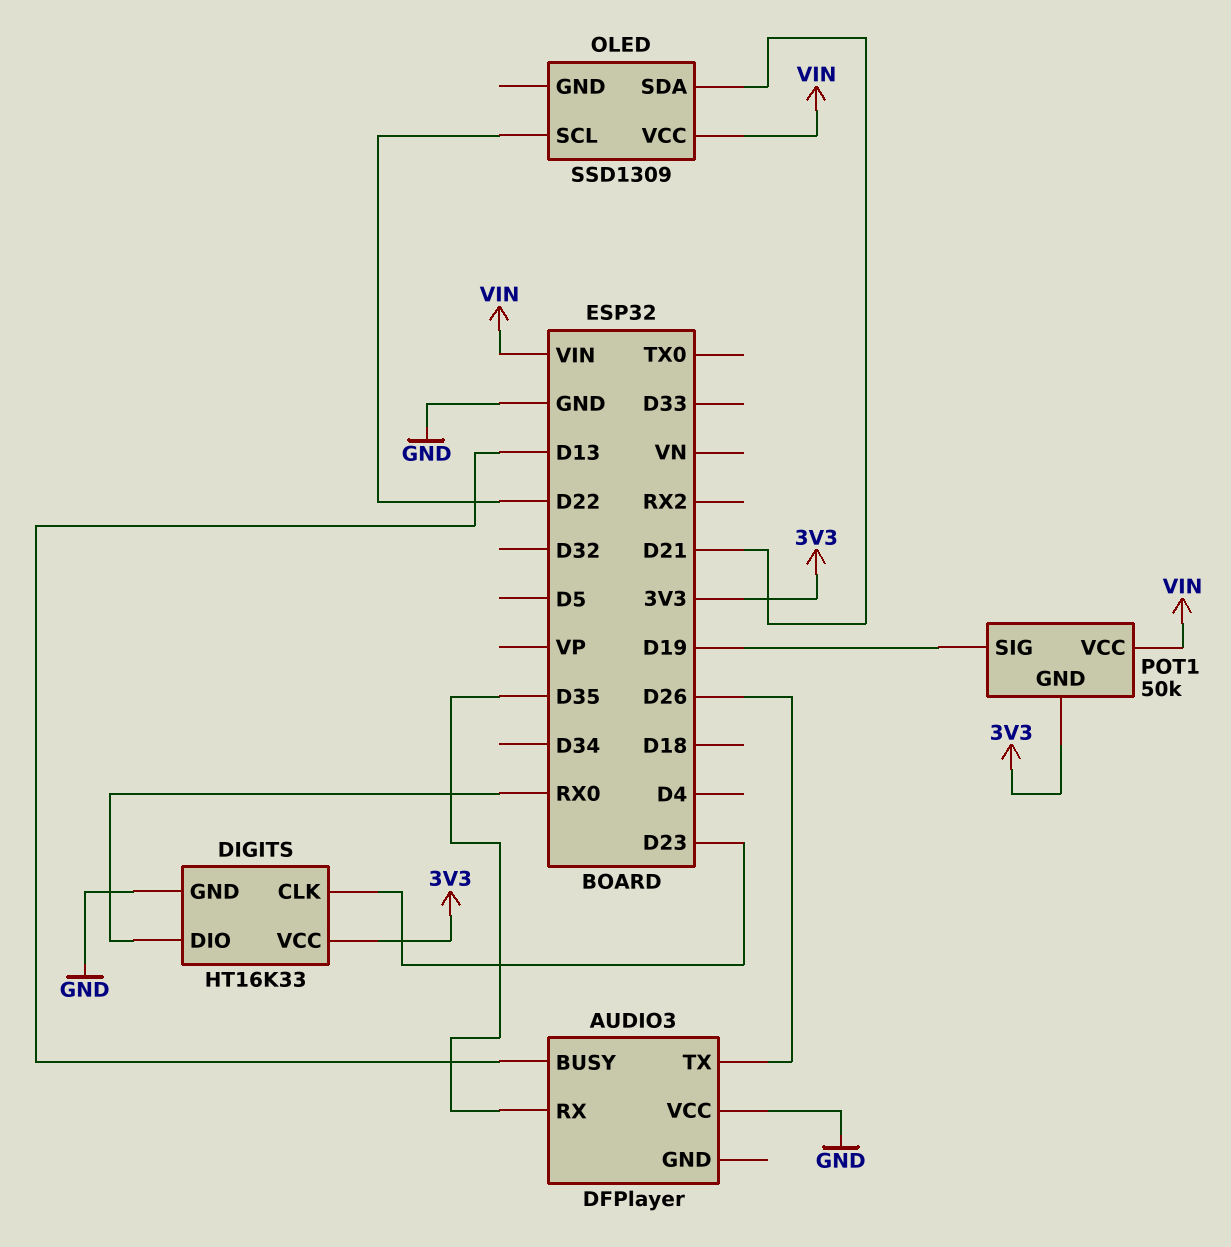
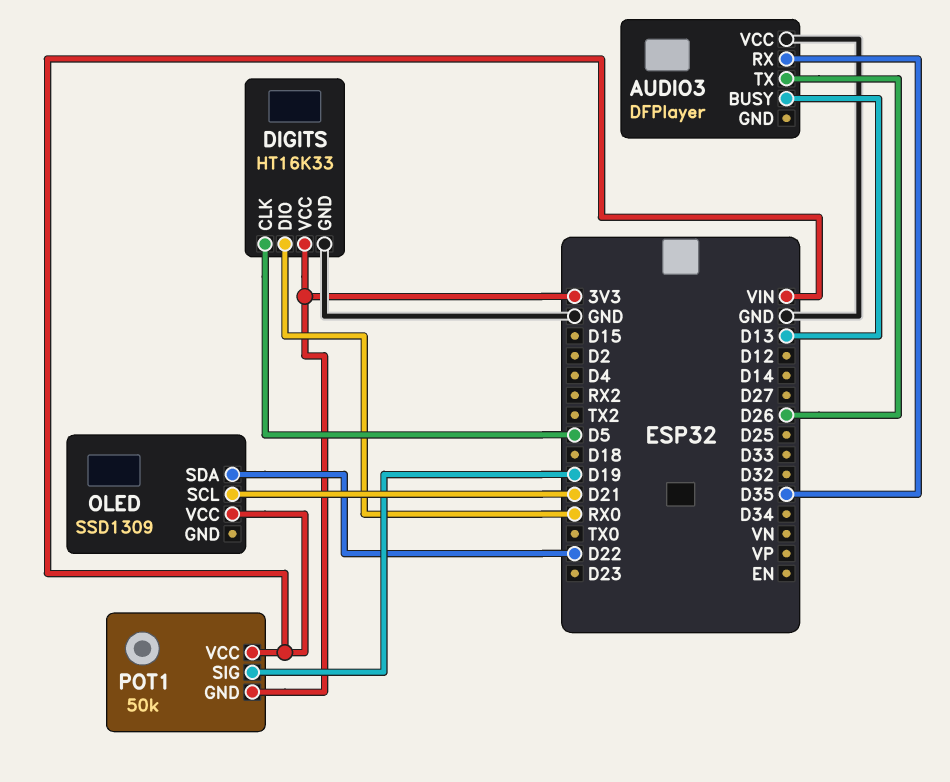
DIGITS pin CLK: D23 -> D5
OLED pin SCL: D22 -> D21
OLED pin SDA: D21 -> D22

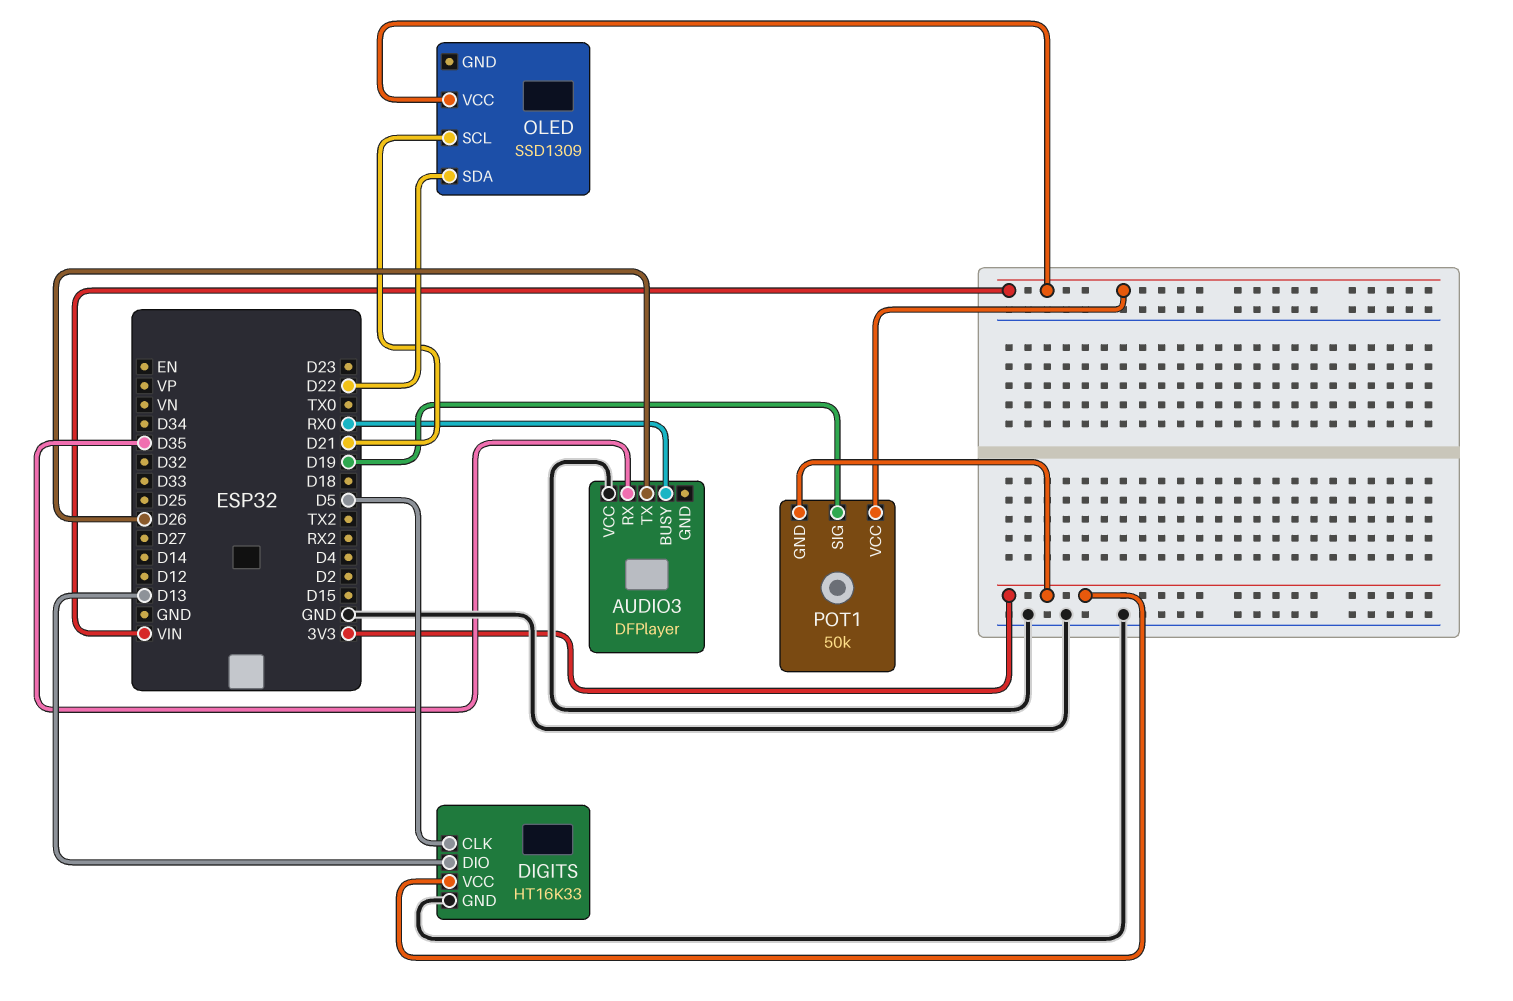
AUDIO3 pin BUSY: D13 -> RX0
DIGITS pin DIO: RX0 -> D13

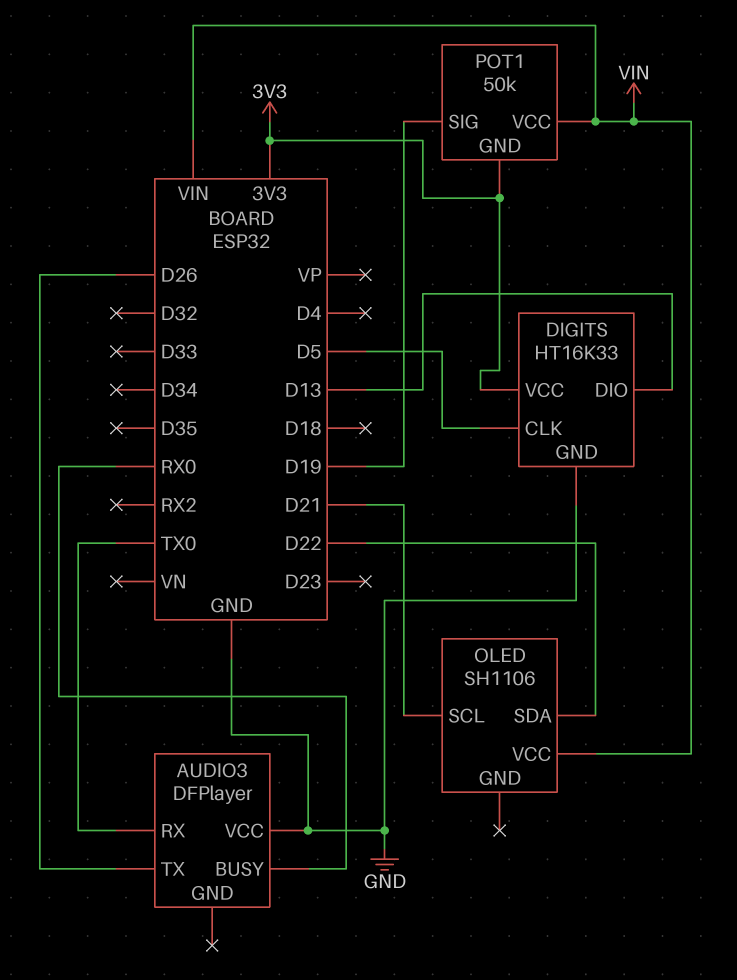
AUDIO3 pin RX: D35 -> TX0
OLED: SSD1309 -> SH1106

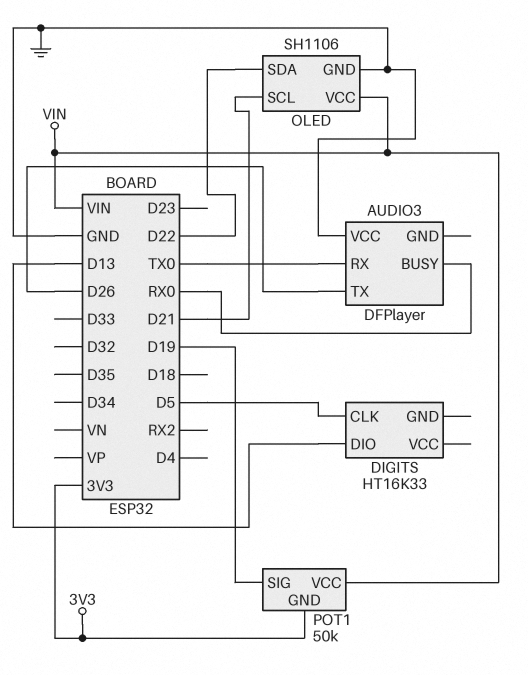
DIGITS pin GND: GND -> none
DIGITS pin VCC: 3V3 -> none
OLED pin GND: none -> GND

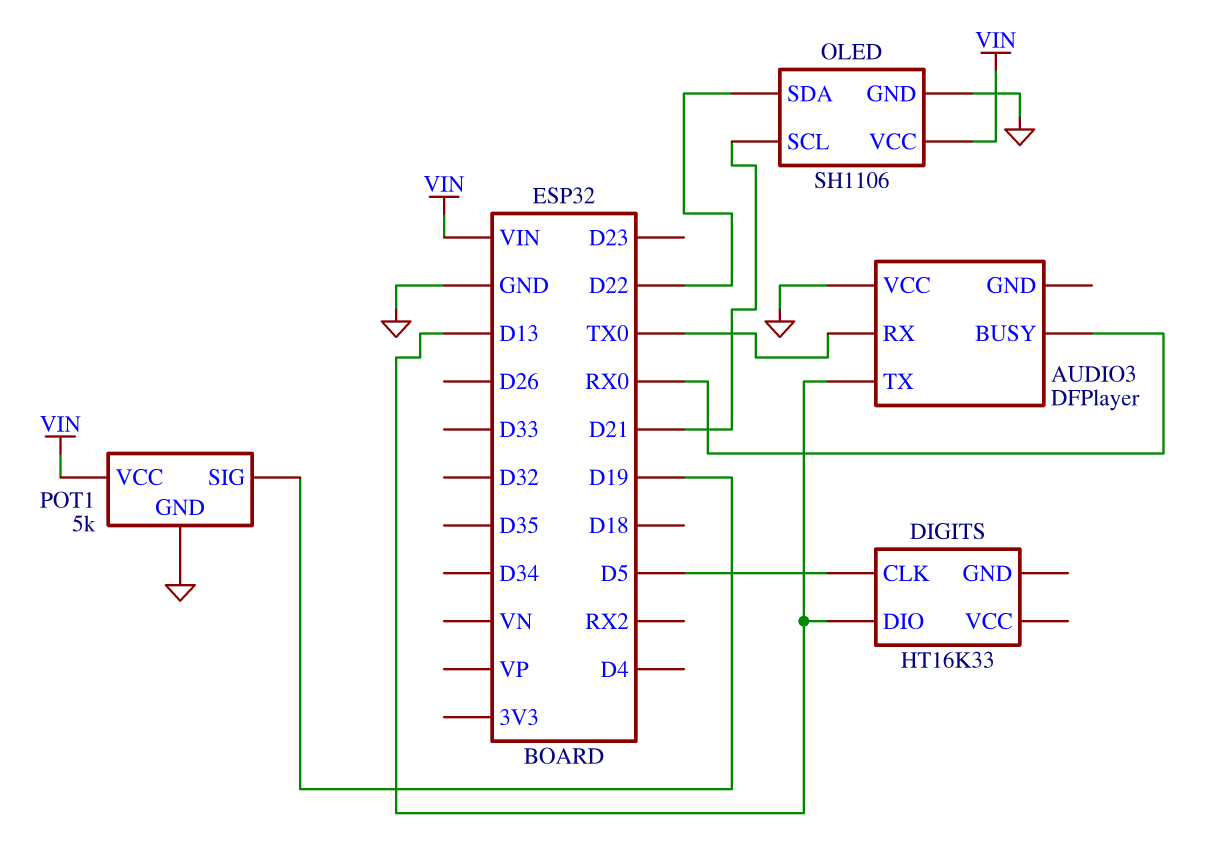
AUDIO3 pin TX: D26 -> D13
POT1: 50k -> 5k
POT1 pin GND: 3V3 -> GND

